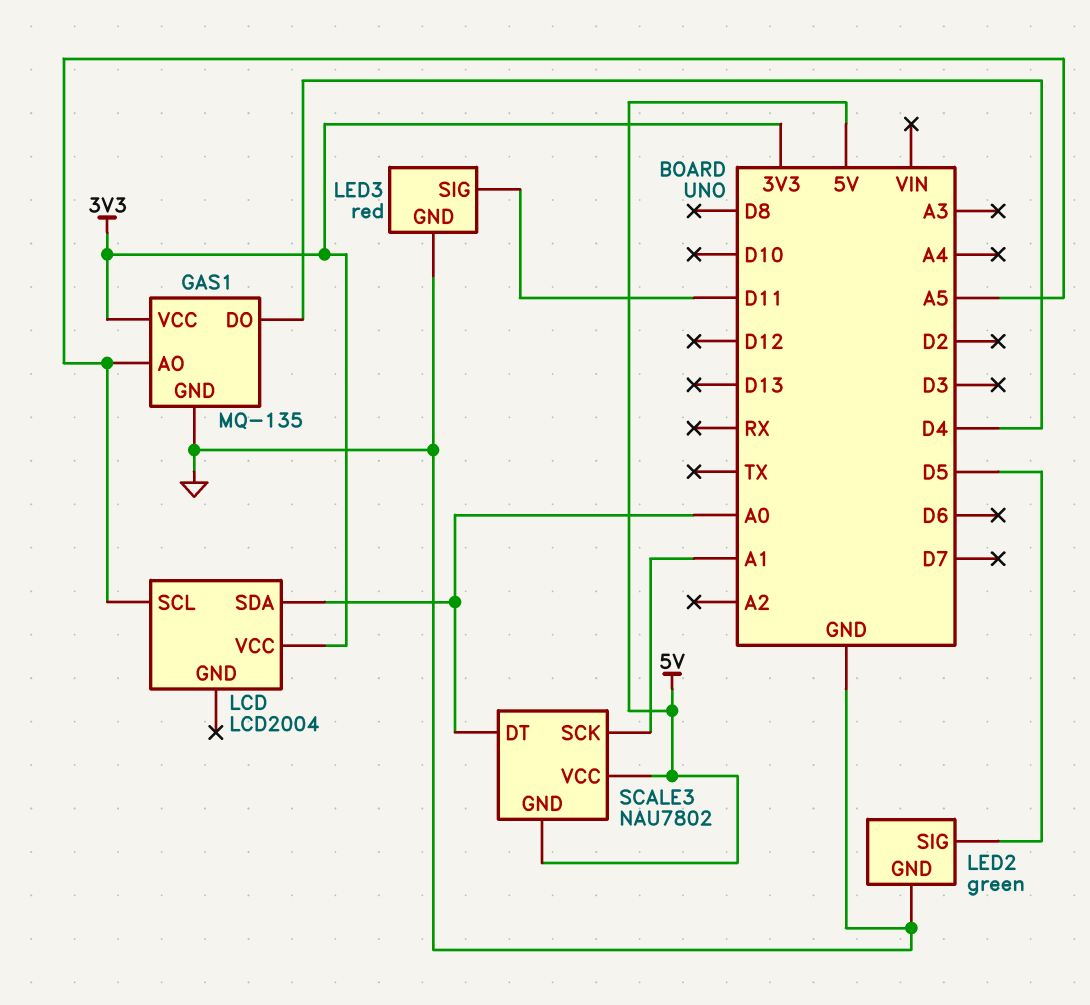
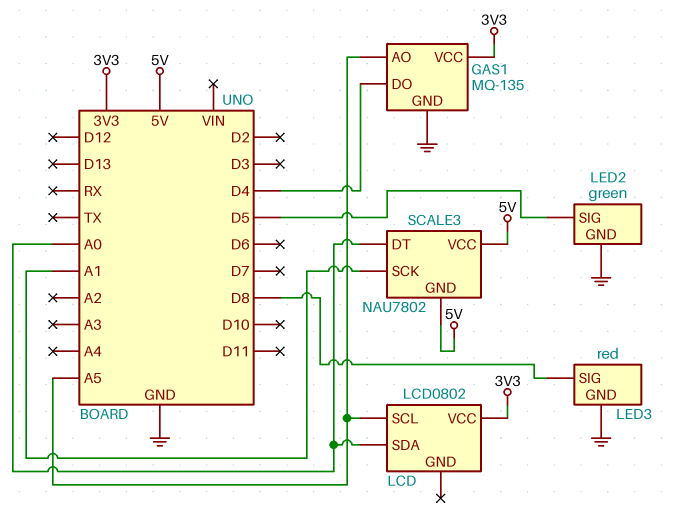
LCD: LCD2004 -> LCD0802
LED3 pin SIG: D11 -> D8

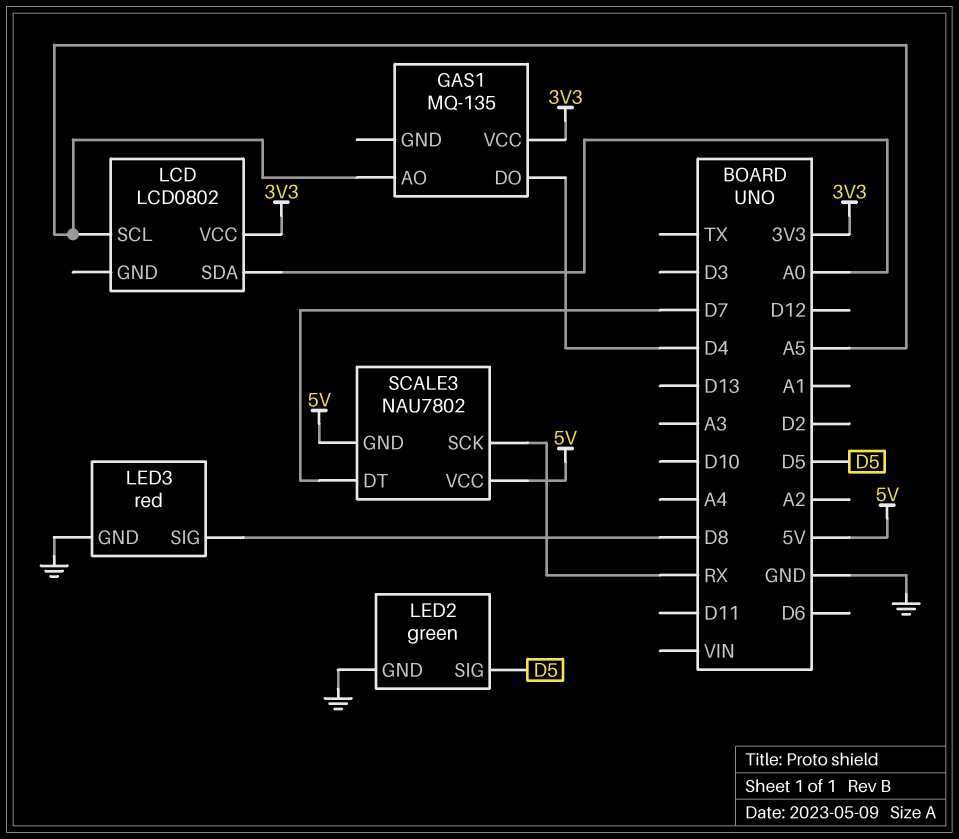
GAS1 pin GND: GND -> none
SCALE3 pin DT: A0 -> D7
SCALE3 pin SCK: A1 -> RX

